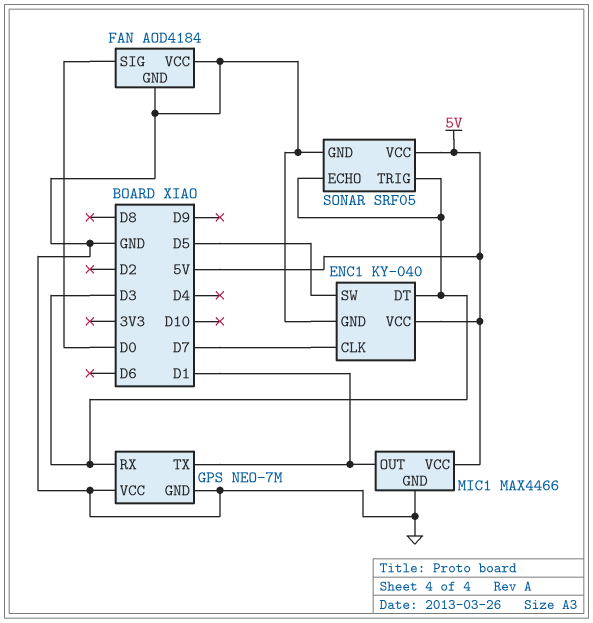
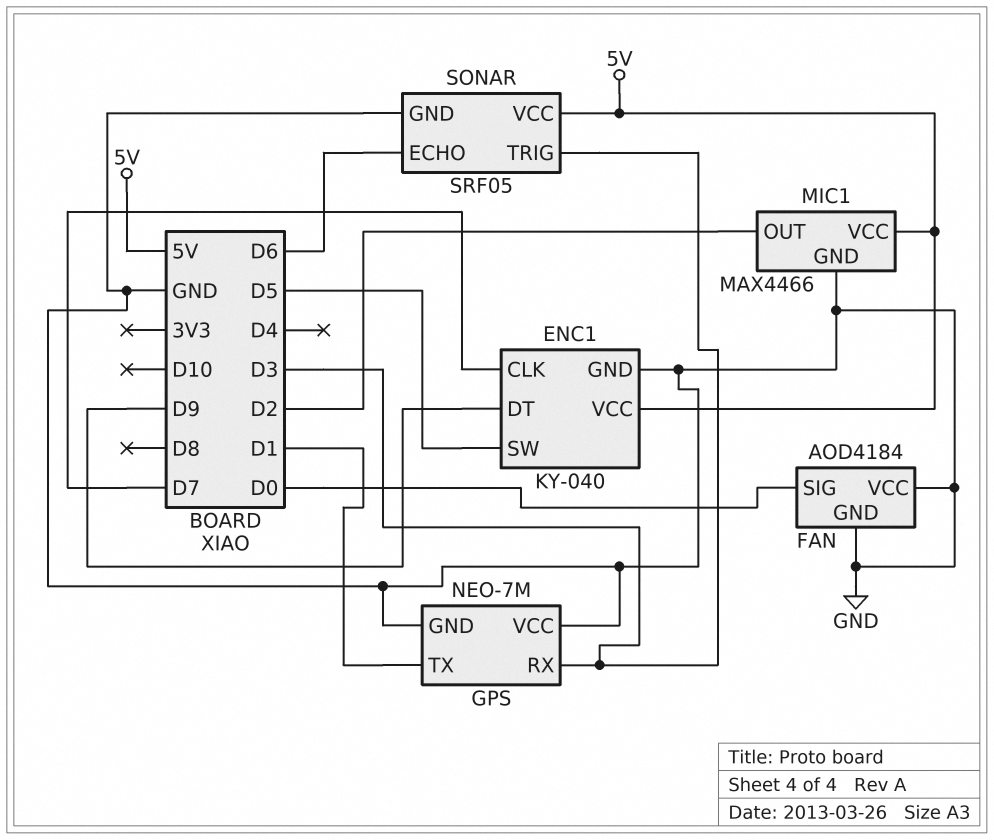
ENC1 pin DT: D3 -> D9
MIC1 pin OUT: D1 -> D2
SONAR pin ECHO: D3 -> D6

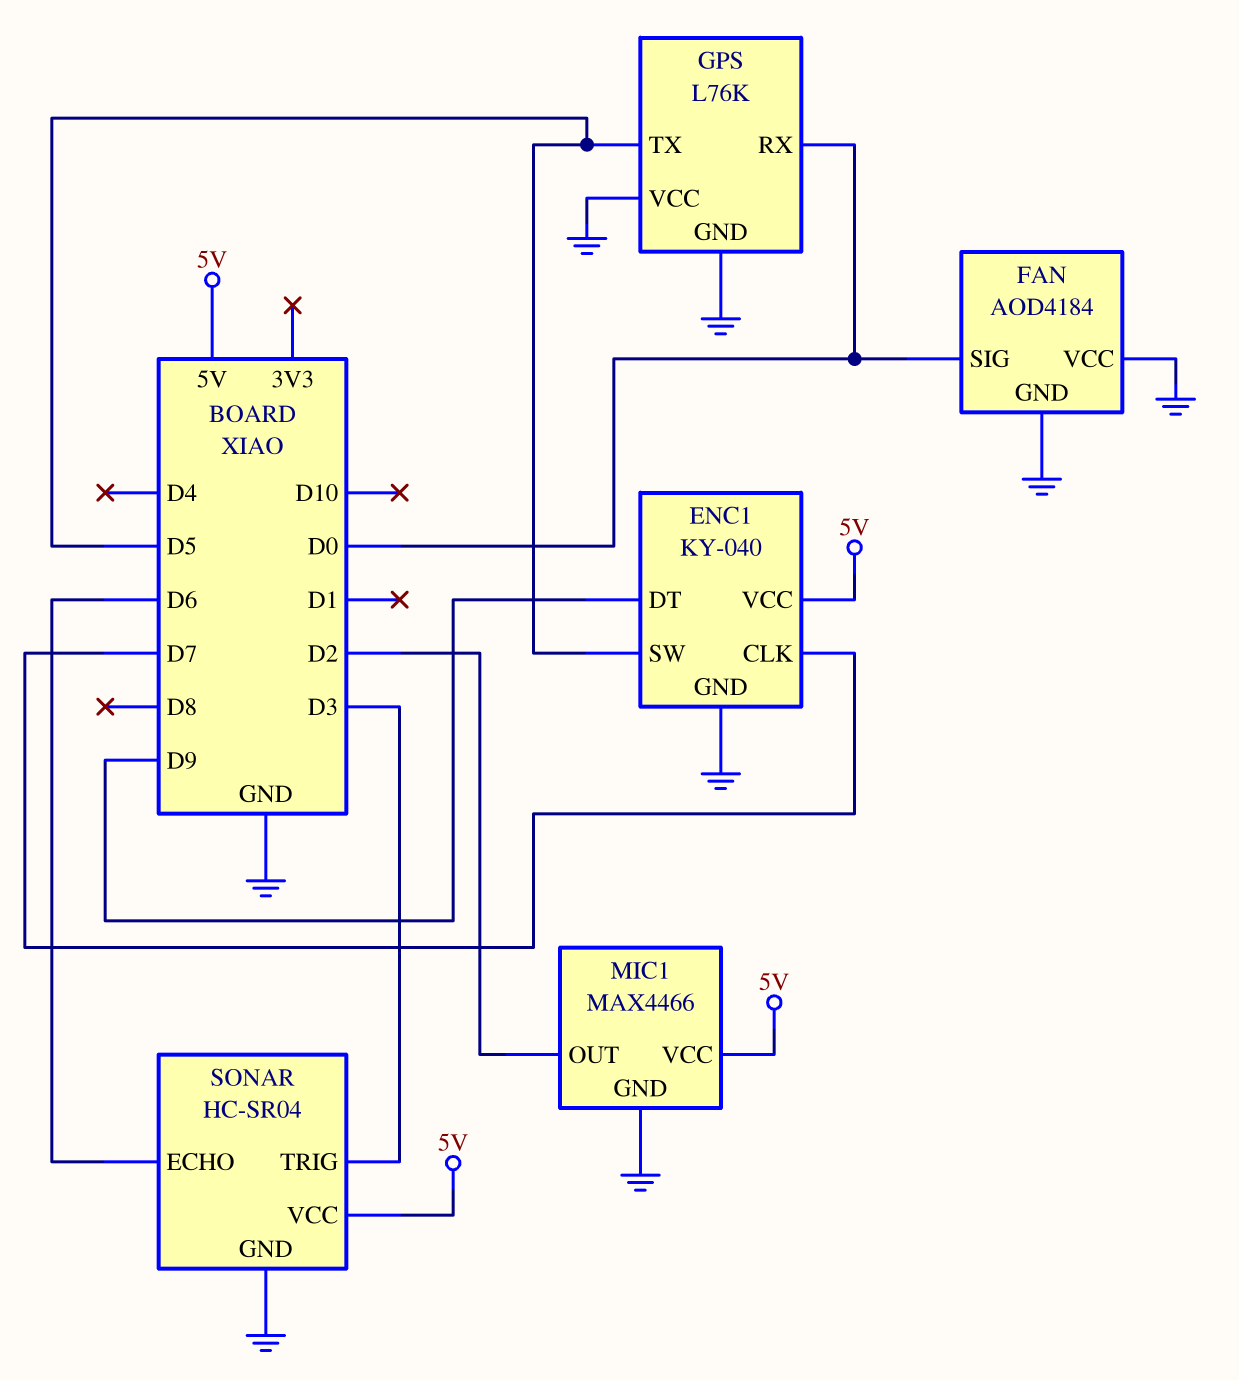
GPS: NEO-7M -> L76K
GPS pin RX: D3 -> D0
GPS pin TX: D1 -> D5
SONAR: SRF05 -> HC-SR04

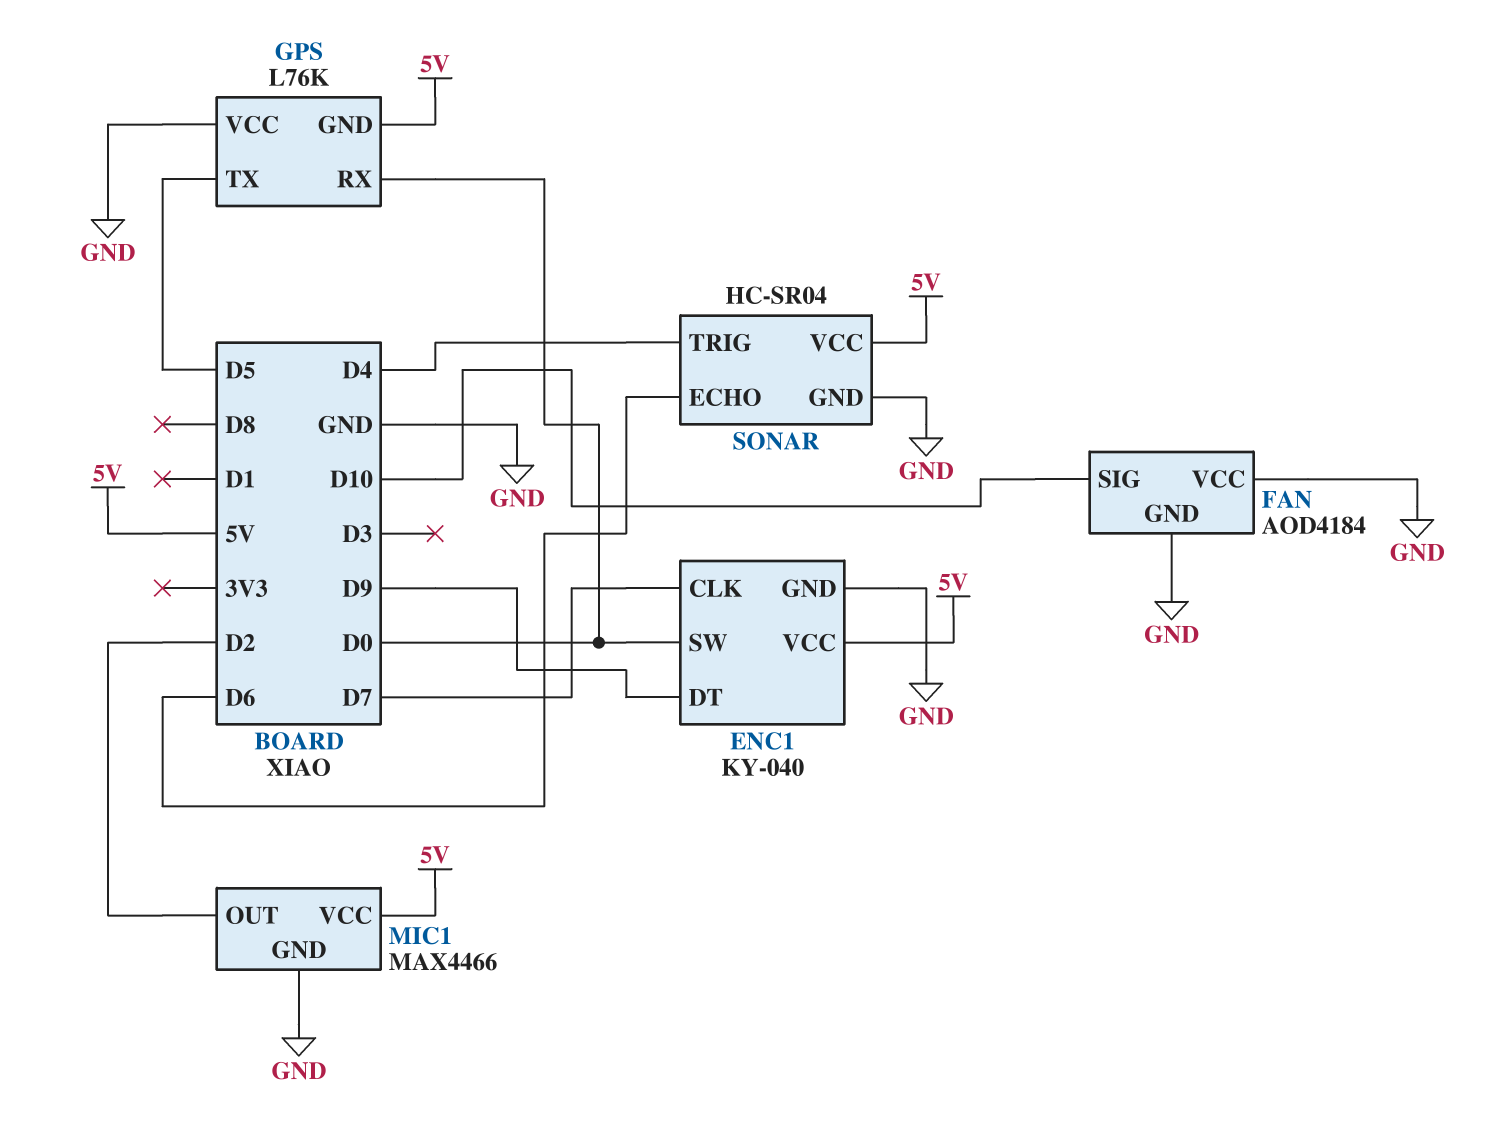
ENC1 pin SW: D5 -> D0
FAN pin SIG: D0 -> D10
GPS pin GND: GND -> 5V
SONAR pin TRIG: D3 -> D4

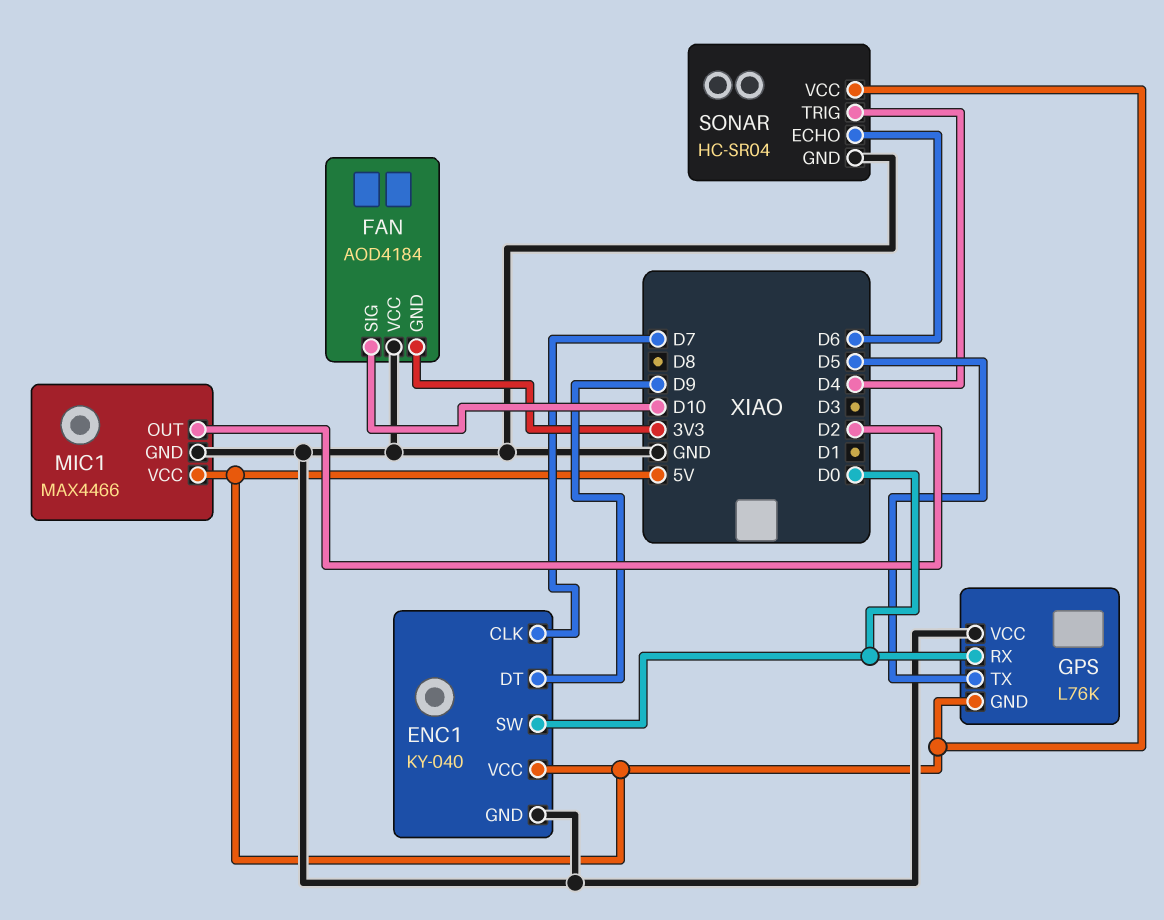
FAN pin GND: GND -> 3V3

